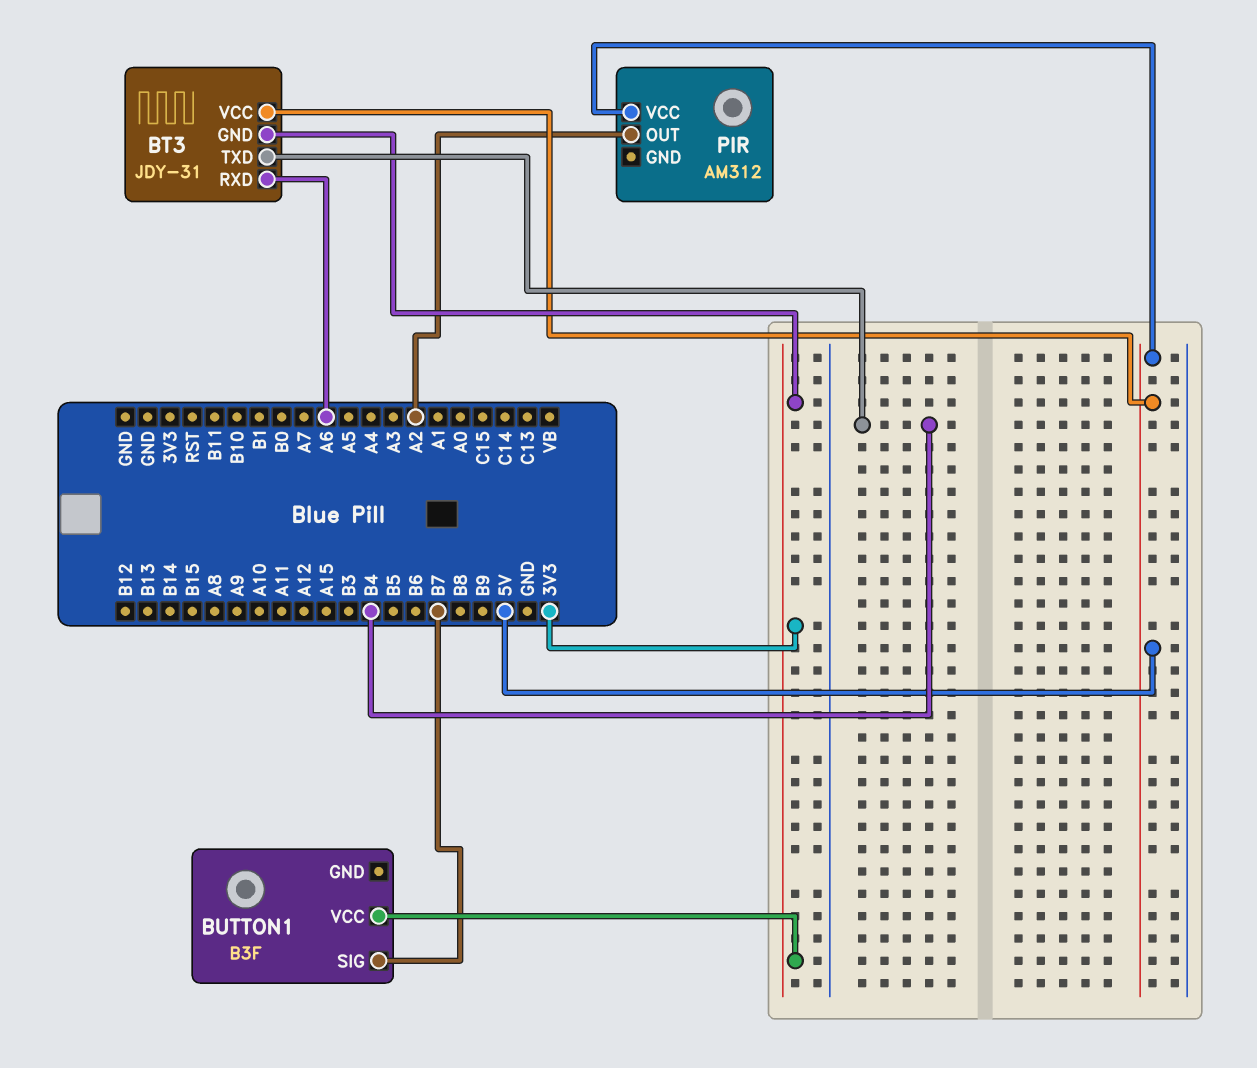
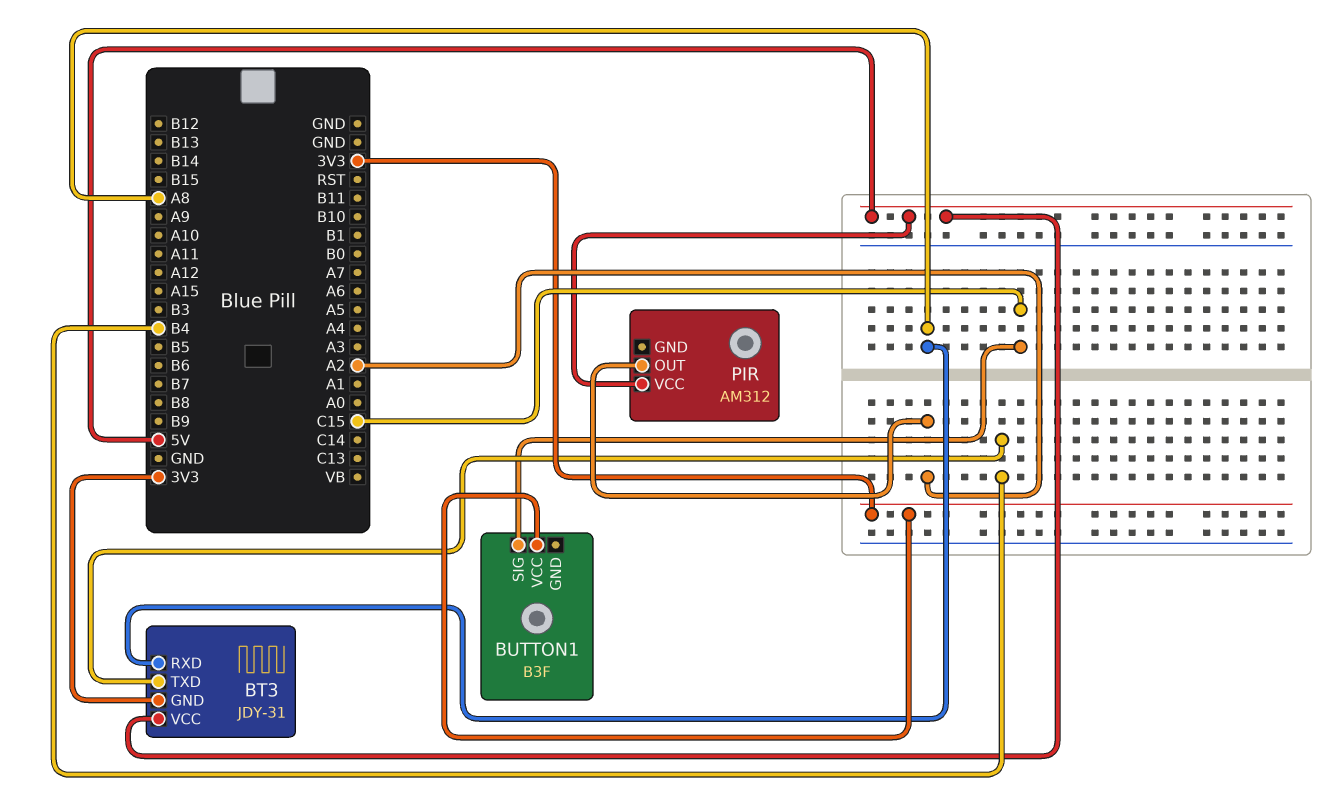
BT3 pin RXD: A6 -> A8
BUTTON1 pin SIG: B7 -> C15

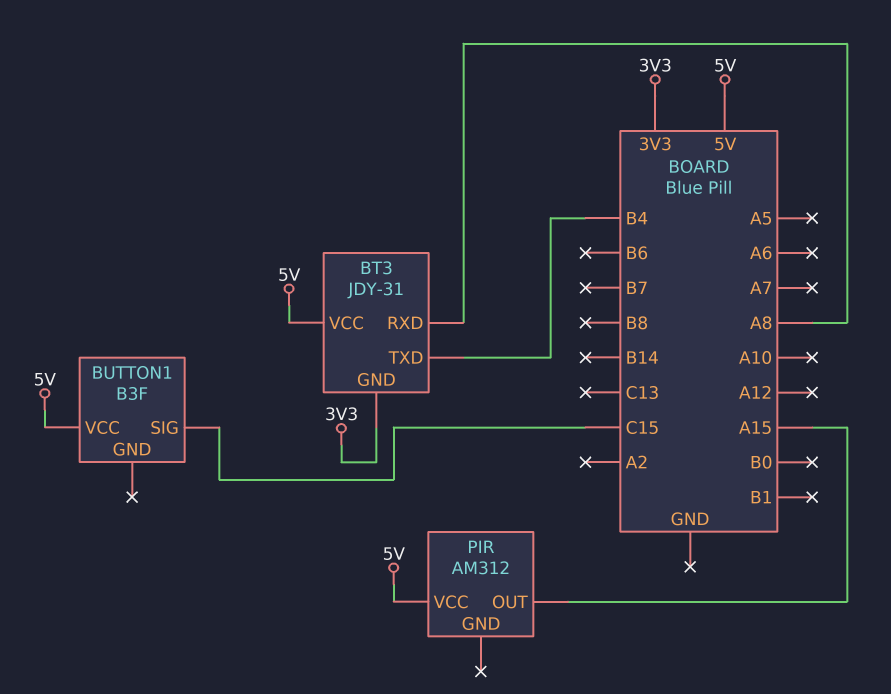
BUTTON1 pin VCC: 3V3 -> 5V
PIR pin OUT: A2 -> A15

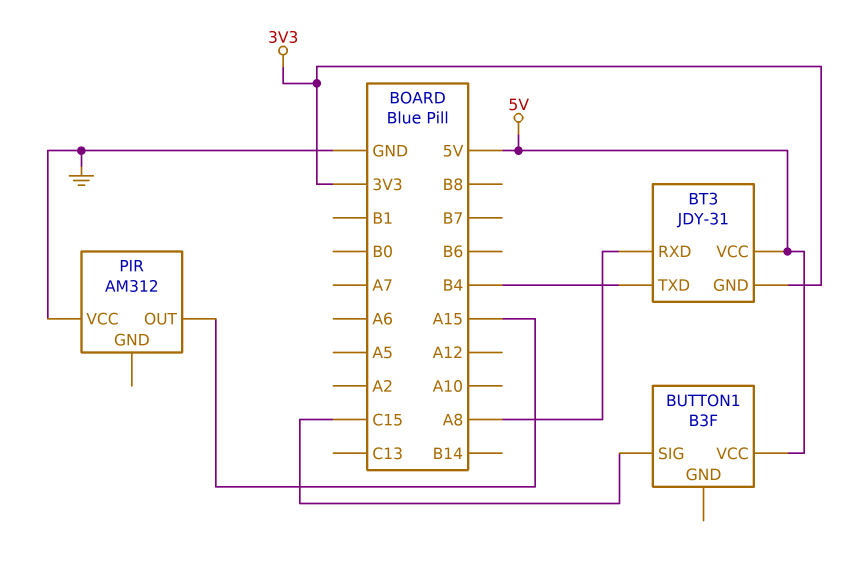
PIR pin VCC: 5V -> GND

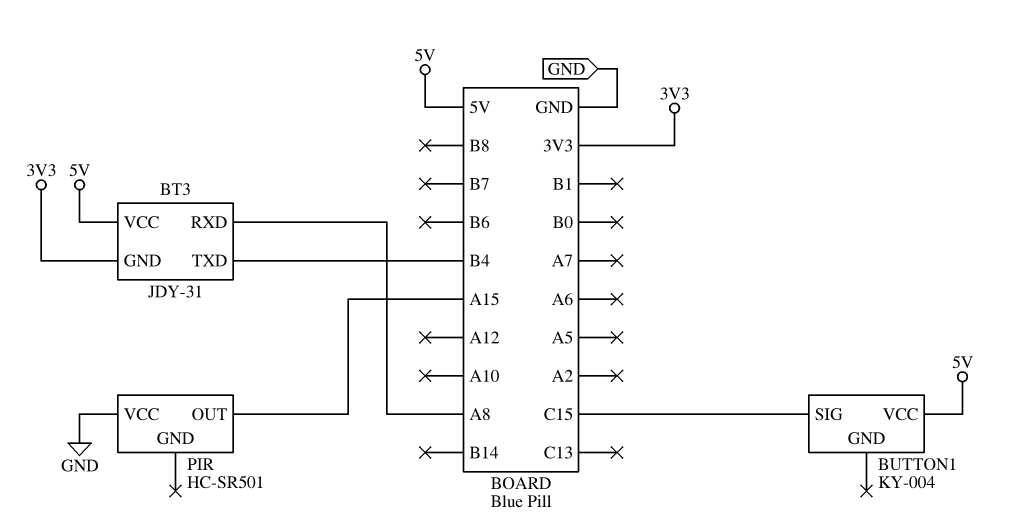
BUTTON1: B3F -> KY-004
PIR: AM312 -> HC-SR501

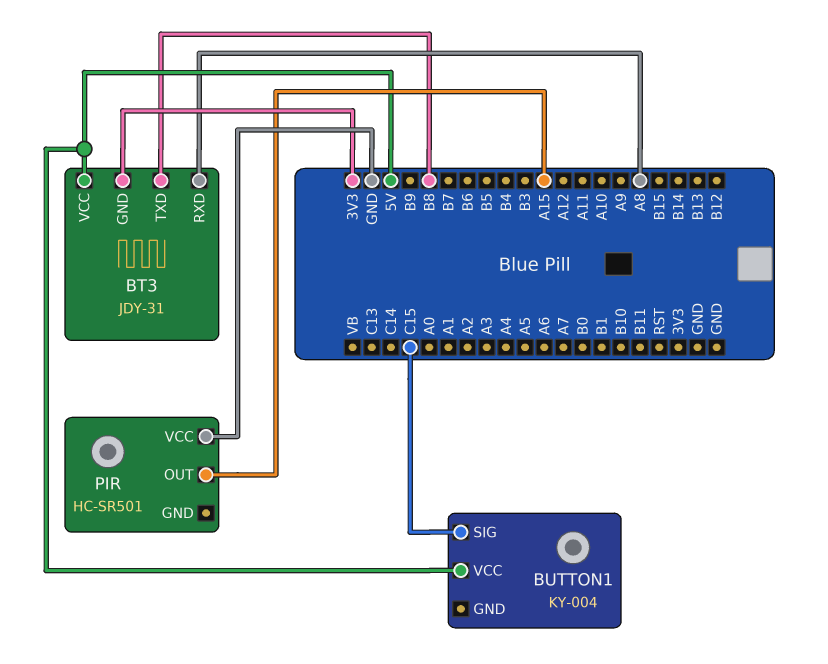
BT3 pin TXD: B4 -> B8

